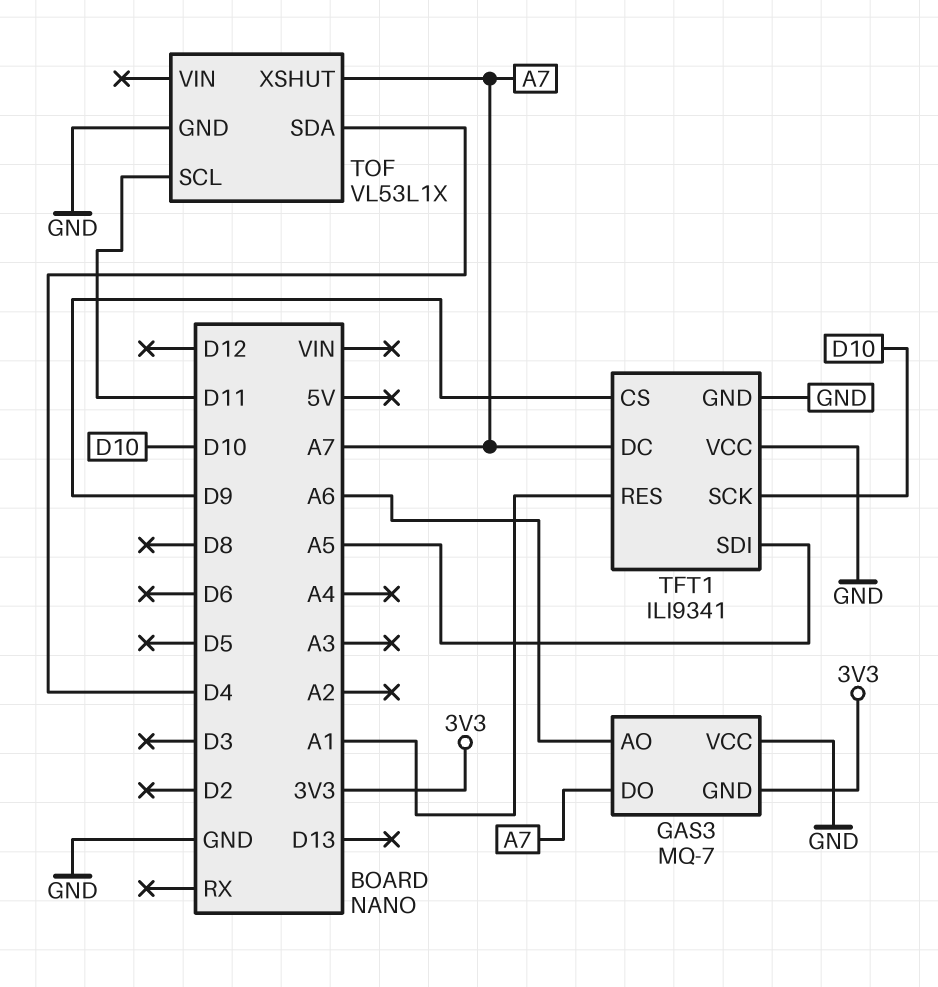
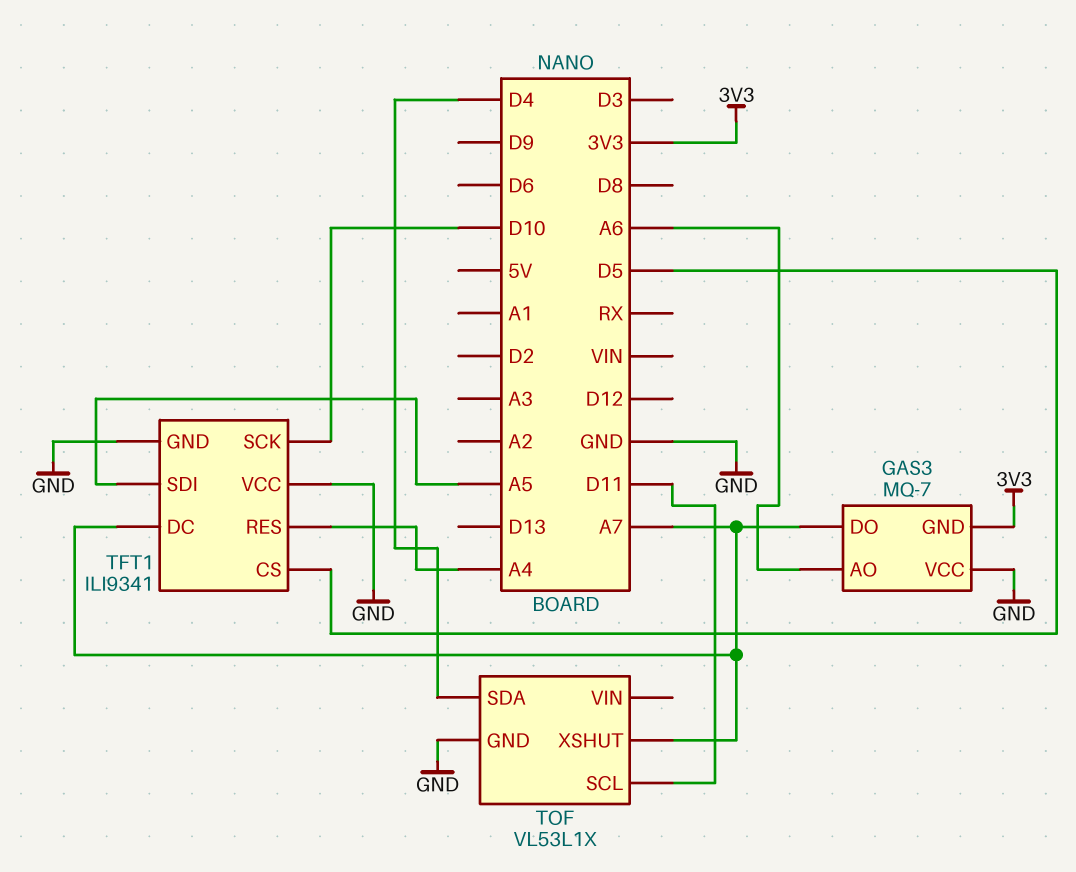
TFT1 pin CS: D9 -> D5
TFT1 pin RES: A1 -> A4

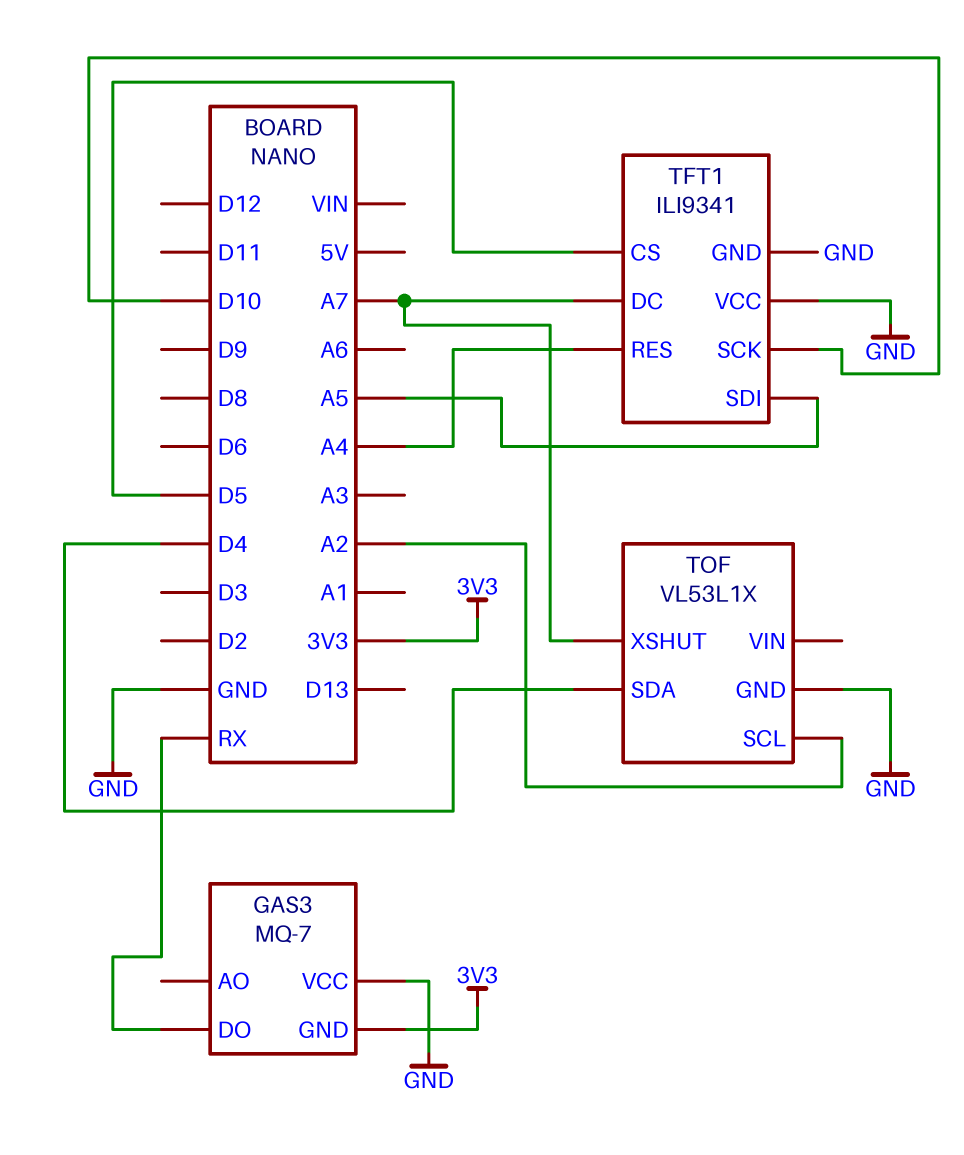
GAS3 pin AO: A6 -> none
GAS3 pin DO: A7 -> RX
TOF pin SCL: D11 -> A2

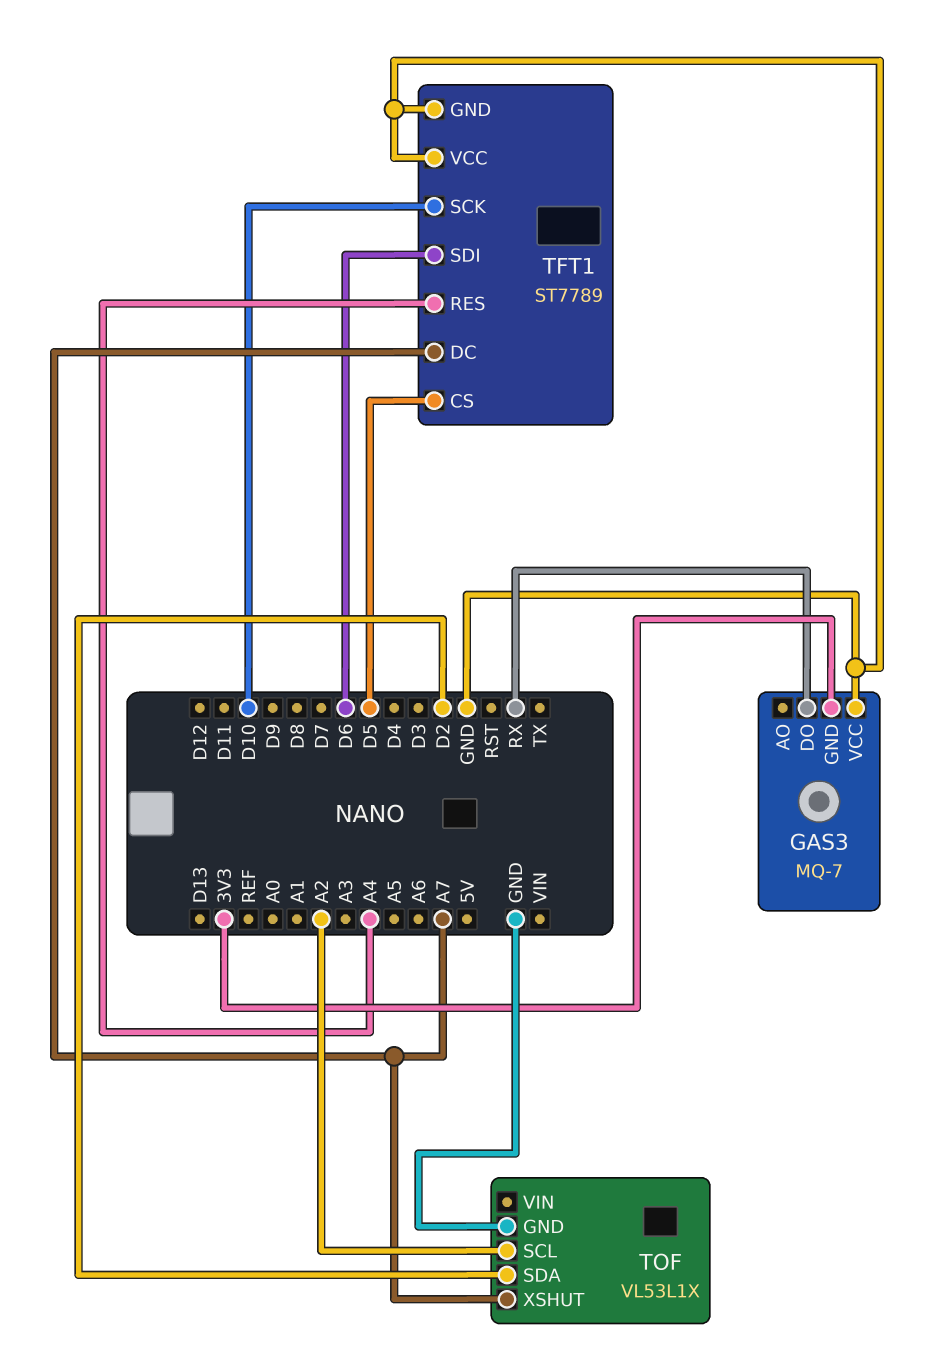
TFT1: ILI9341 -> ST7789
TFT1 pin SDI: A5 -> D6
TOF pin SDA: D4 -> D2

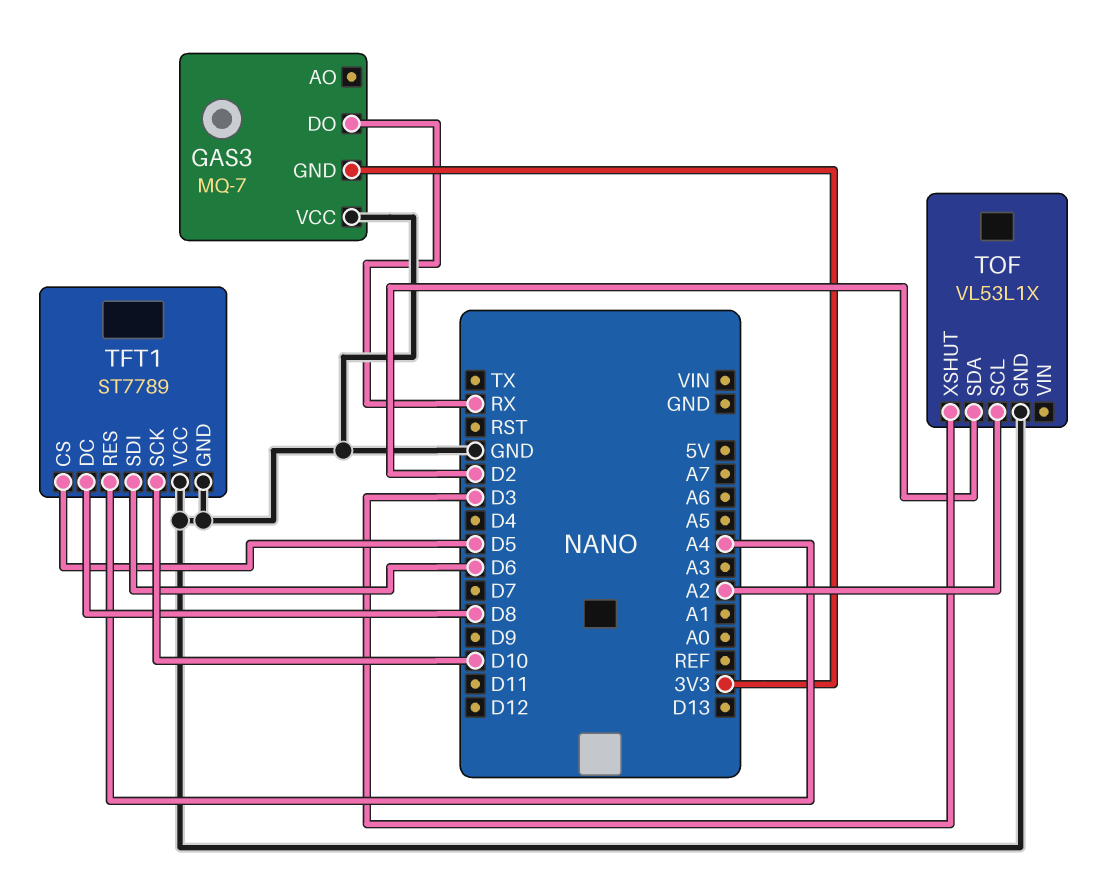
TFT1 pin DC: A7 -> D8
TOF pin XSHUT: A7 -> D3

